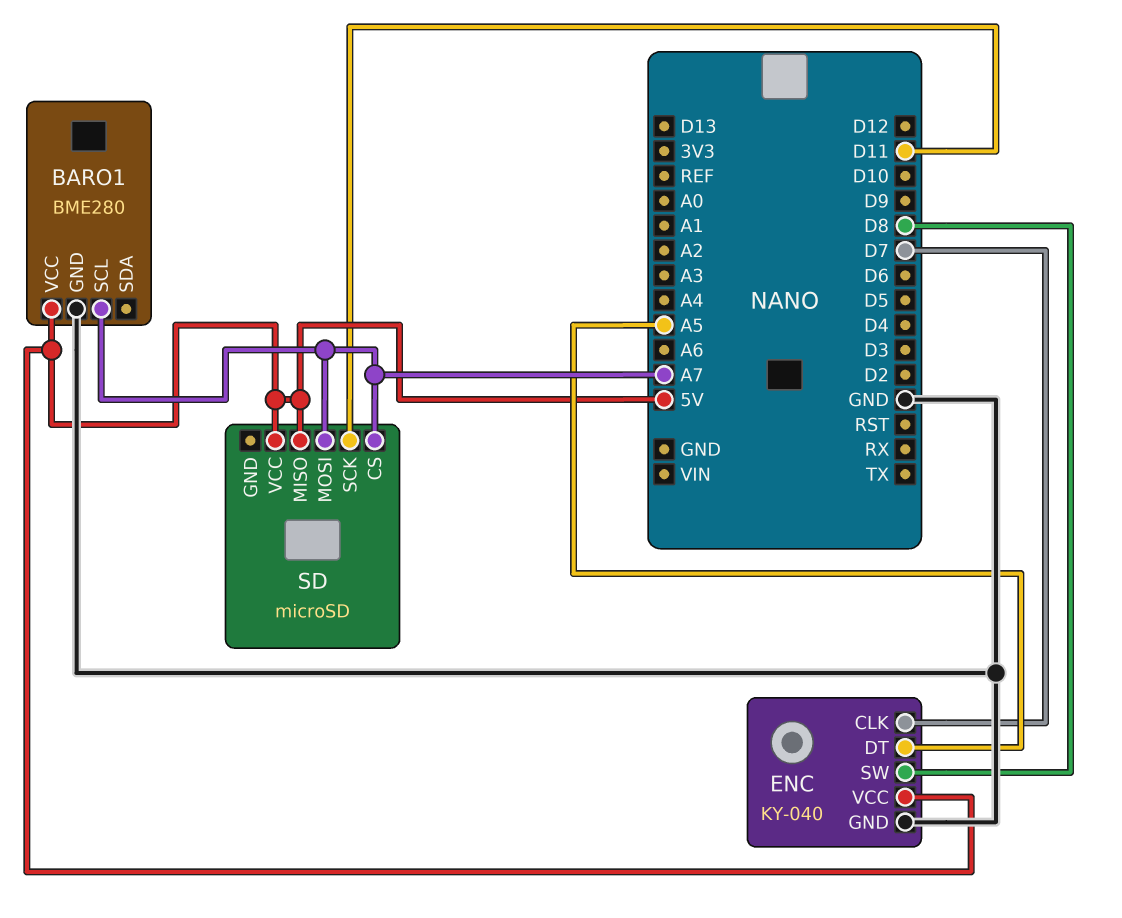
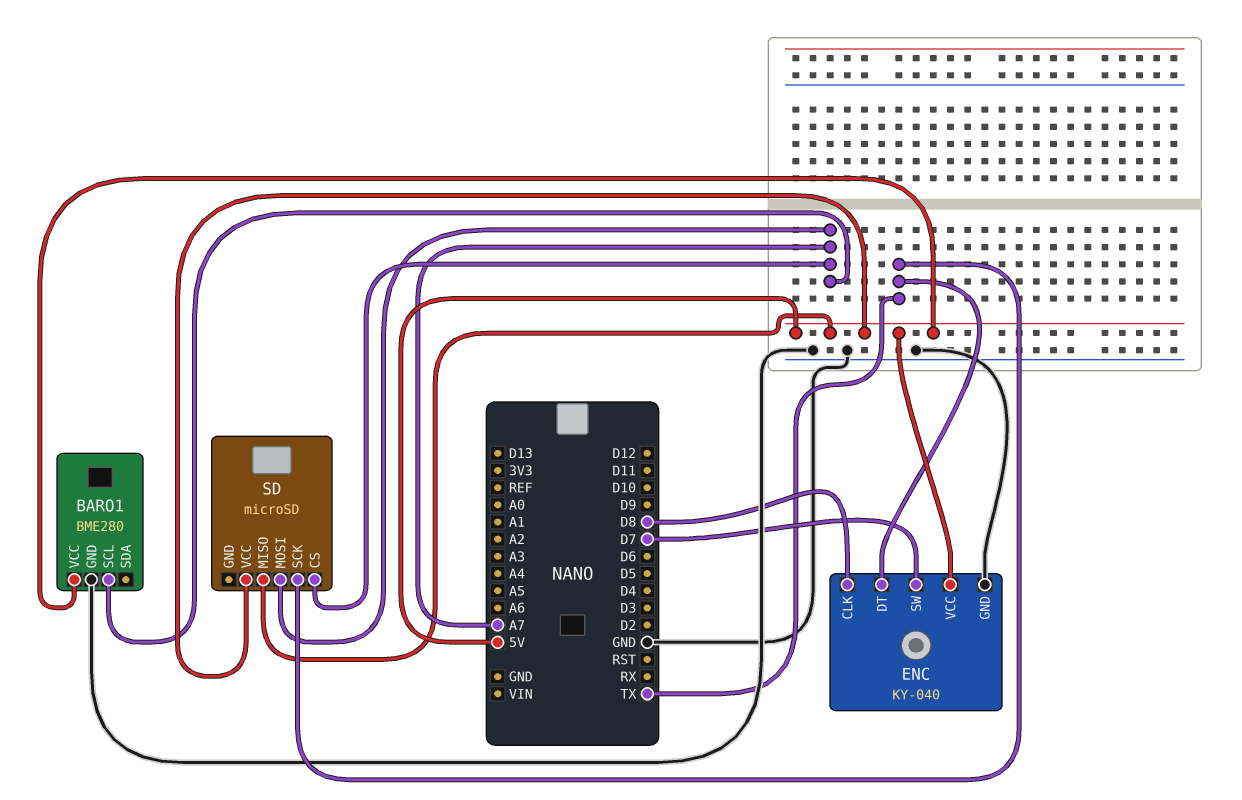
ENC pin CLK: D7 -> D8
ENC pin DT: A5 -> TX
ENC pin SW: D8 -> D7
SD pin SCK: D11 -> TX

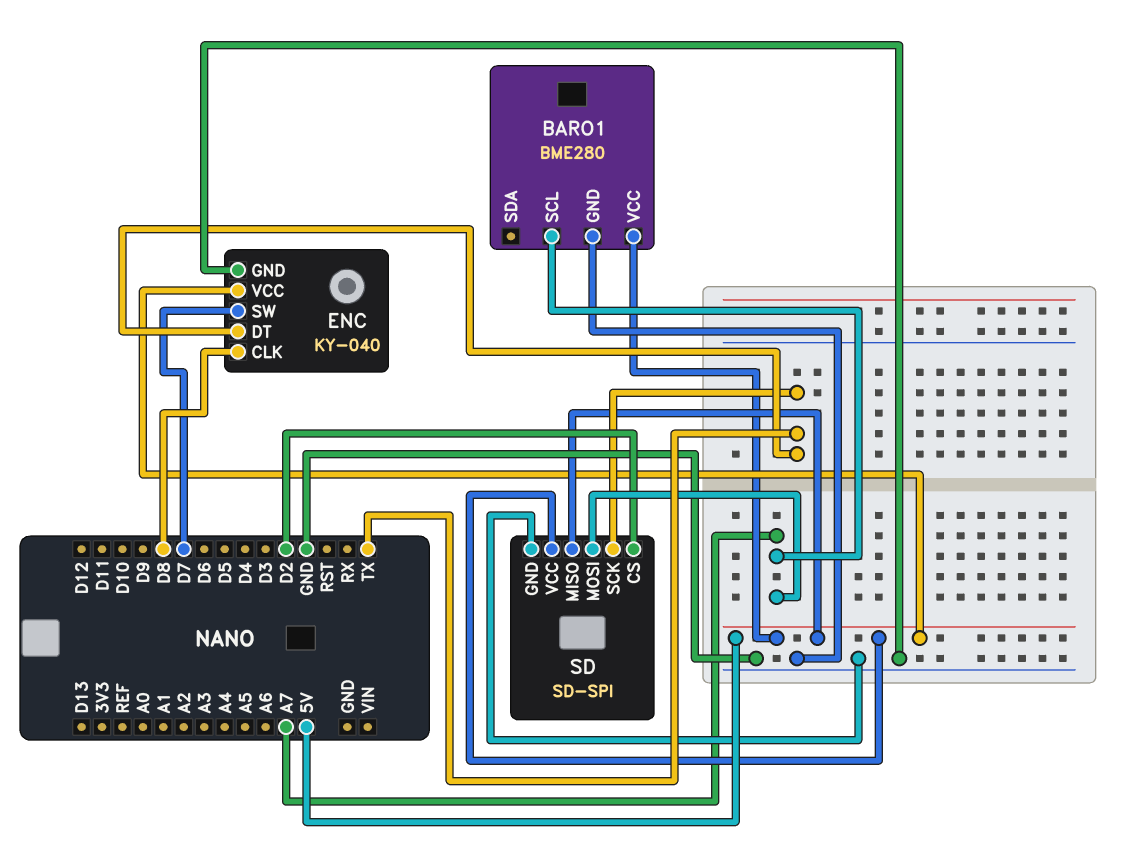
SD: microSD -> SD-SPI
SD pin CS: A7 -> D2
SD pin GND: none -> GND

